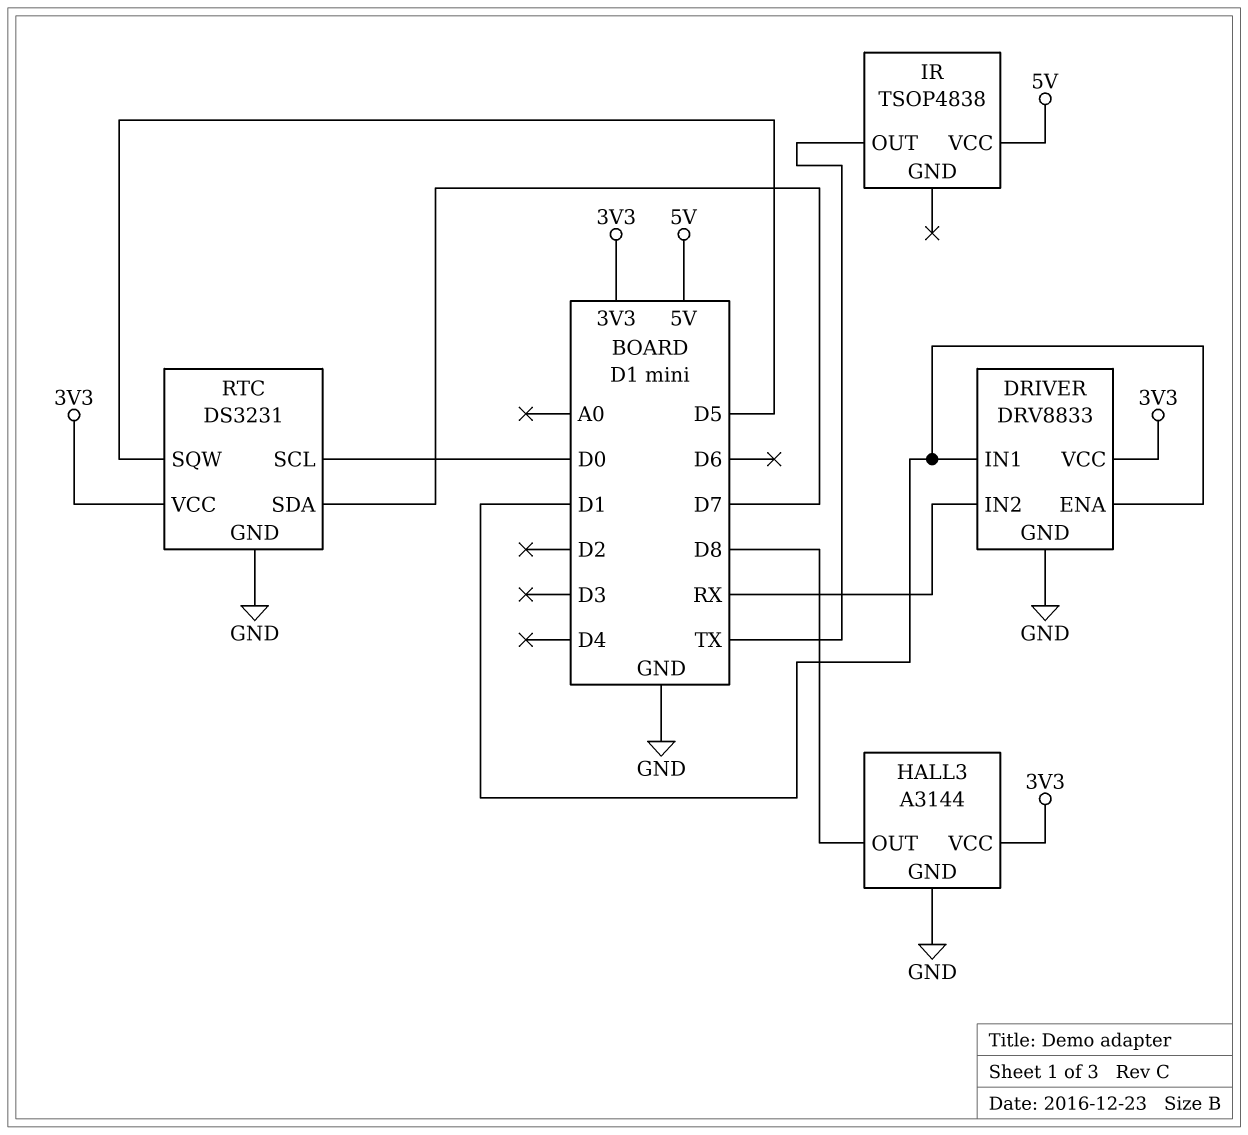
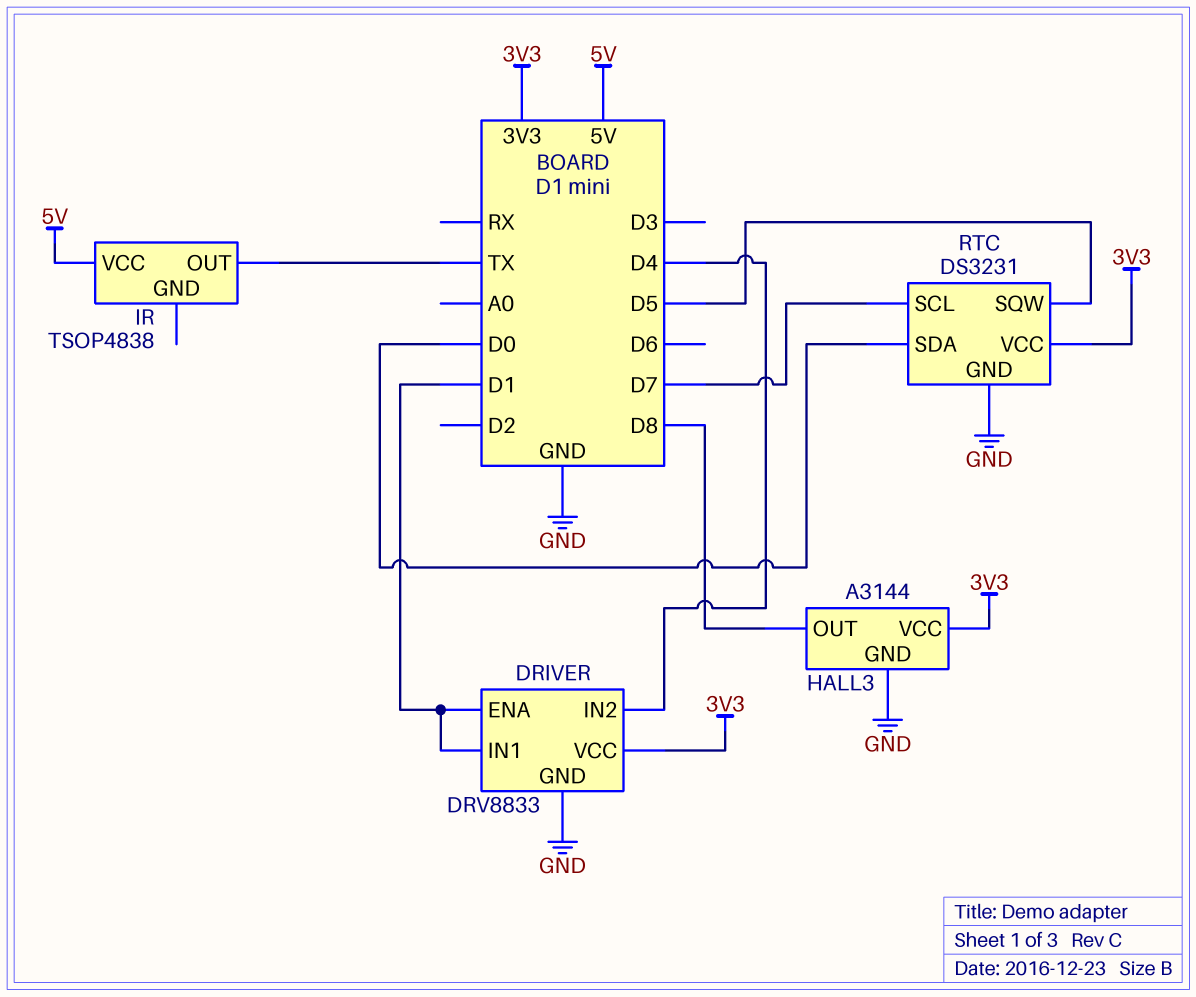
DRIVER pin IN2: RX -> D4
RTC pin SCL: D0 -> D7
RTC pin SDA: D7 -> D0

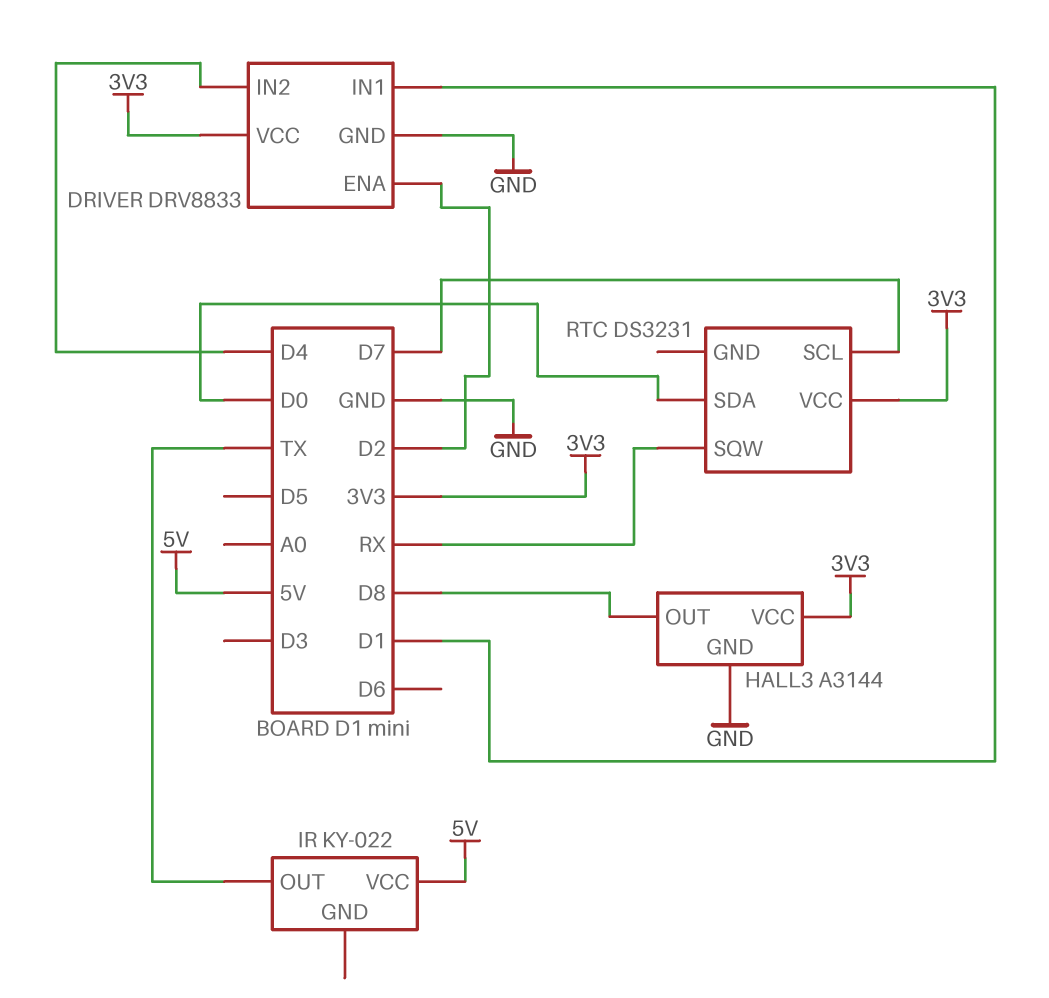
DRIVER pin ENA: D1 -> D2
IR: TSOP4838 -> KY-022
RTC pin GND: GND -> none
RTC pin SQW: D5 -> RX

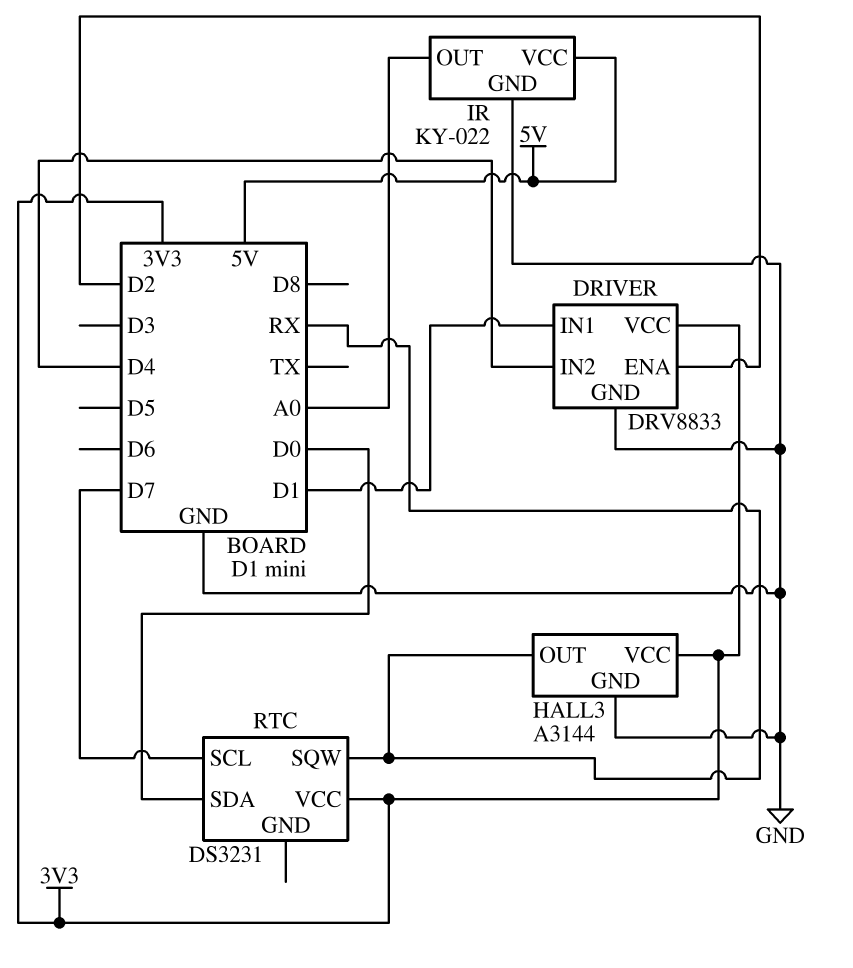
HALL3 pin OUT: D8 -> RX
IR pin GND: none -> GND
IR pin OUT: TX -> A0

